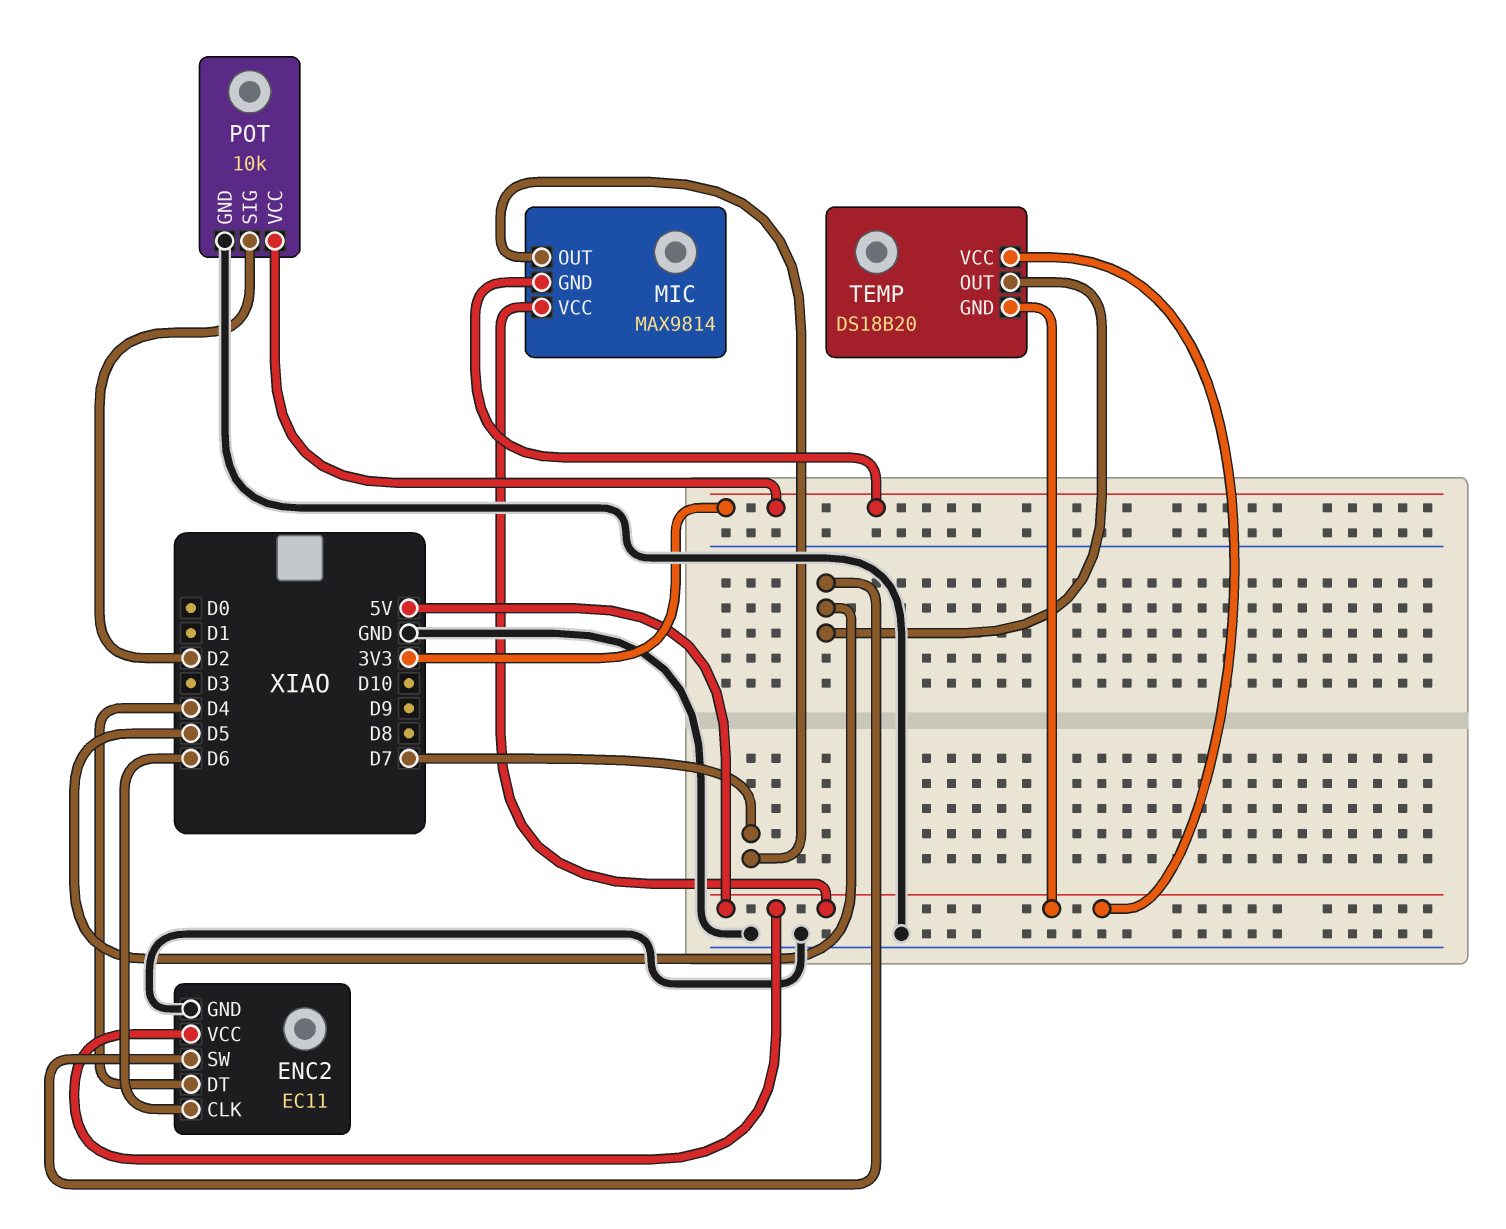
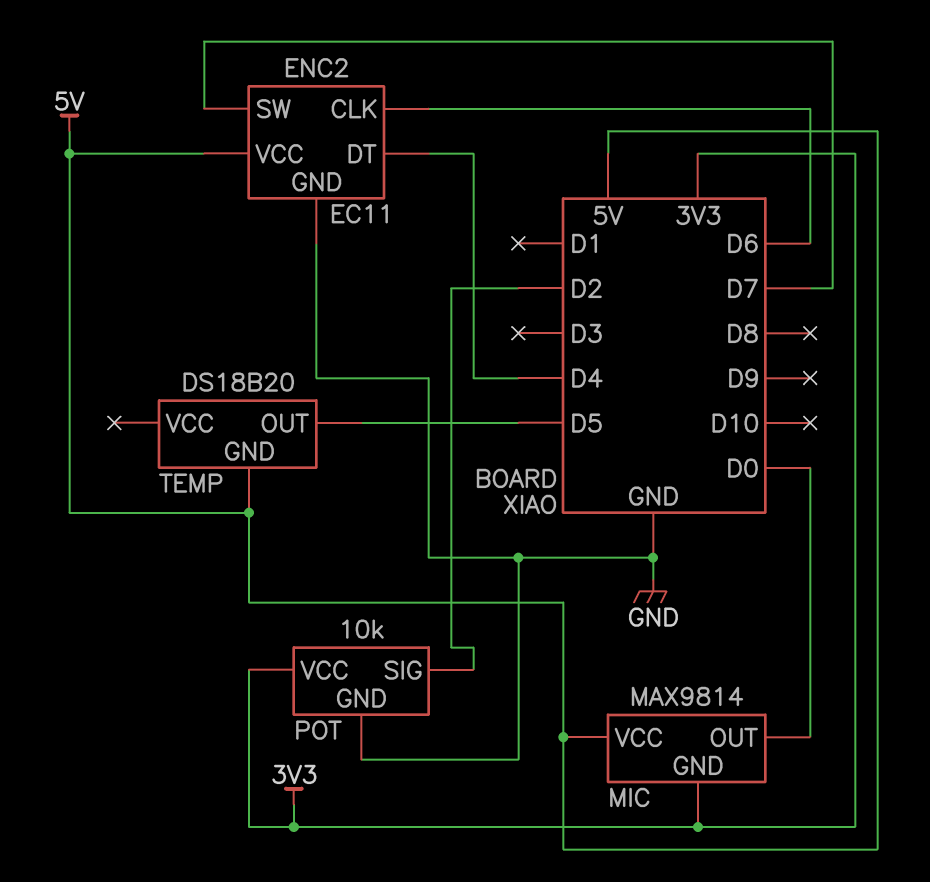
ENC2 pin SW: D5 -> D7
MIC pin OUT: D7 -> D0
TEMP pin VCC: 5V -> none

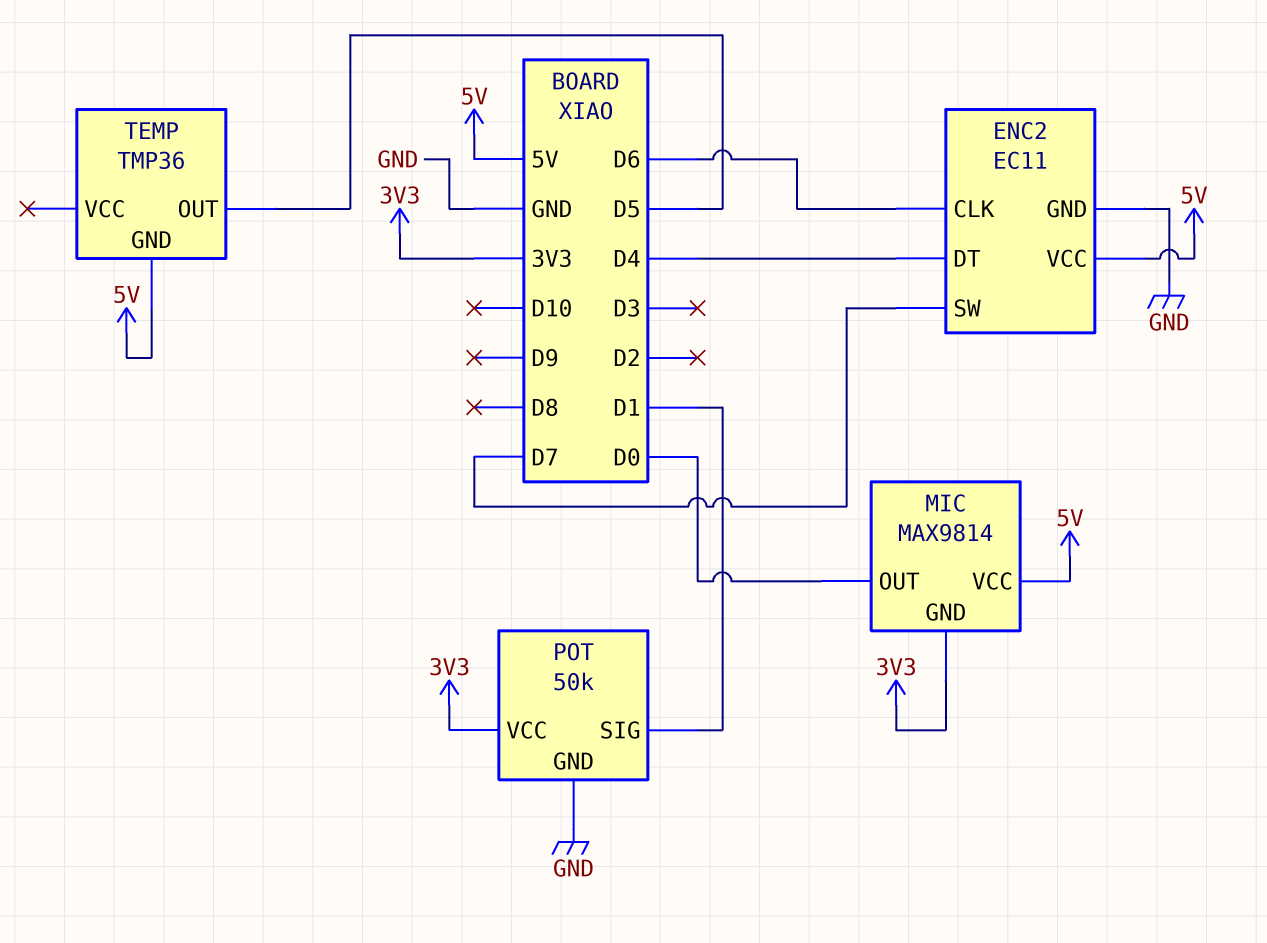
POT: 10k -> 50k
POT pin SIG: D2 -> D1
TEMP: DS18B20 -> TMP36

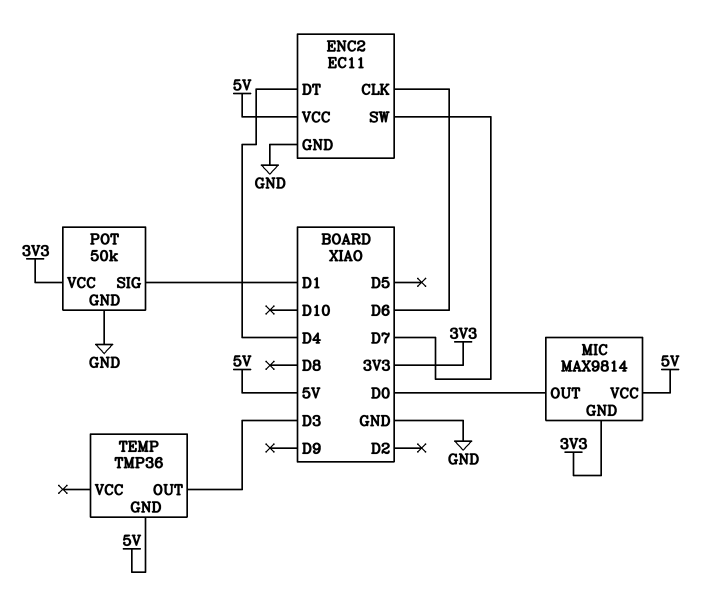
TEMP pin OUT: D5 -> D3

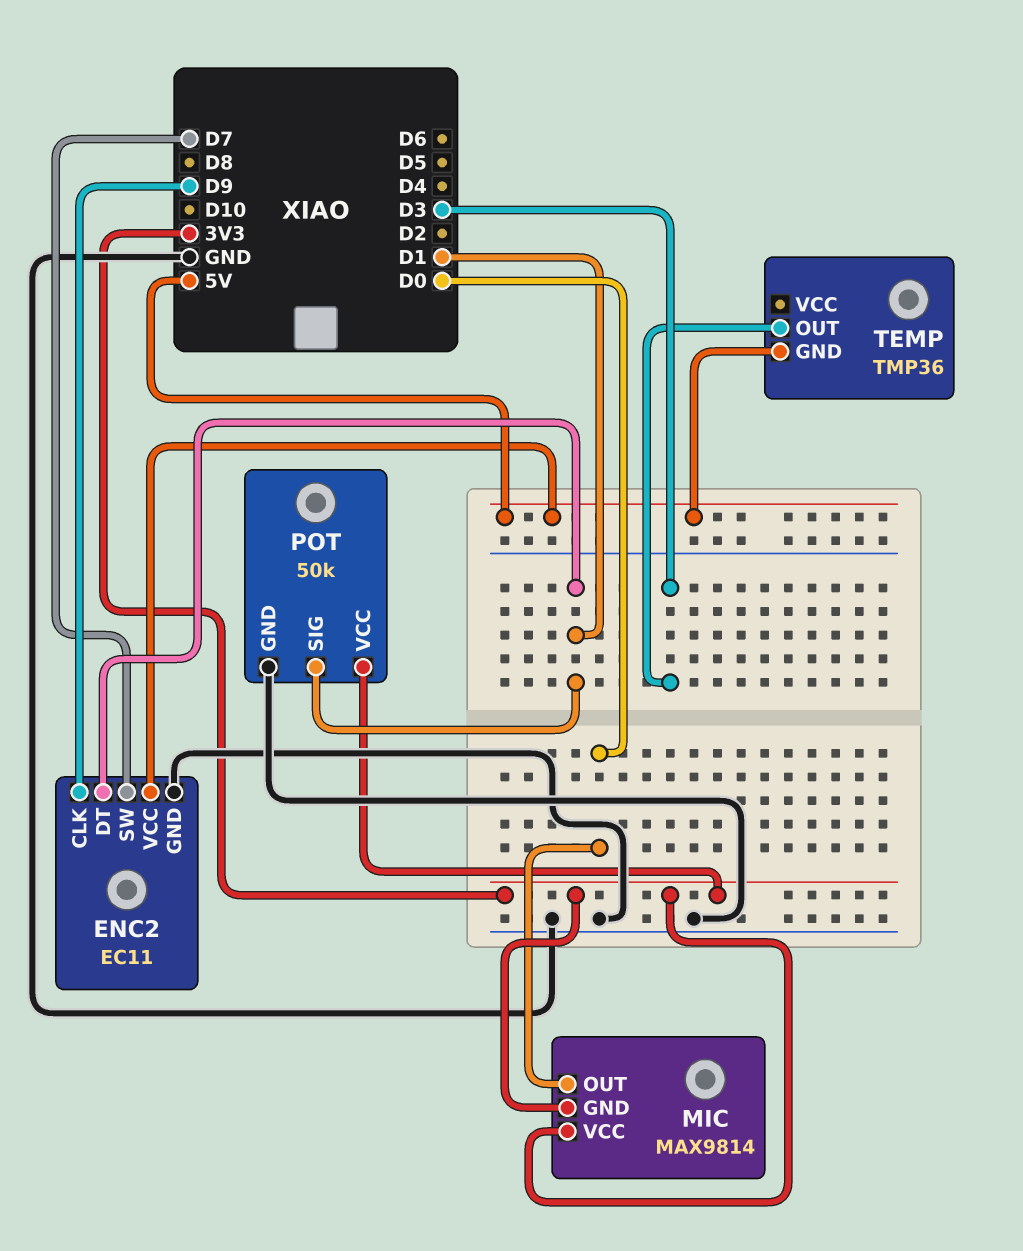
ENC2 pin CLK: D6 -> D9
ENC2 pin DT: D4 -> D1
MIC pin VCC: 5V -> 3V3

